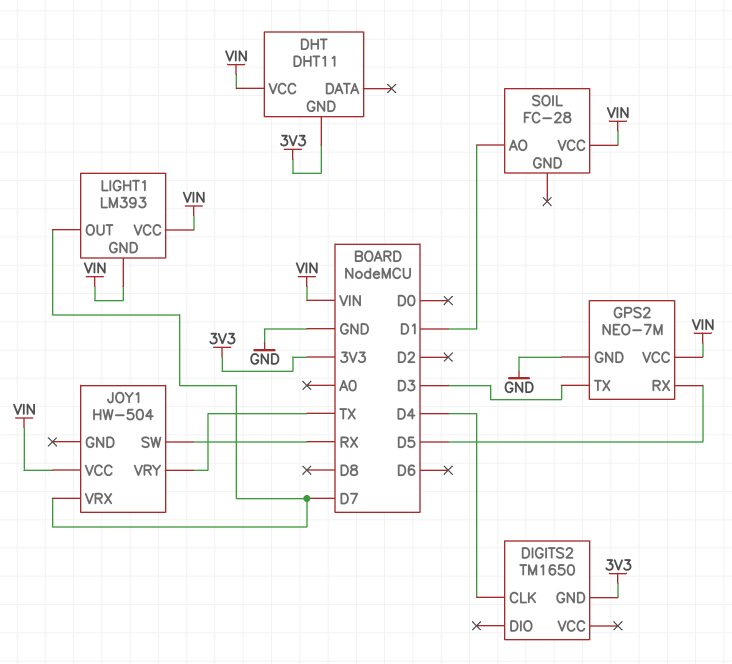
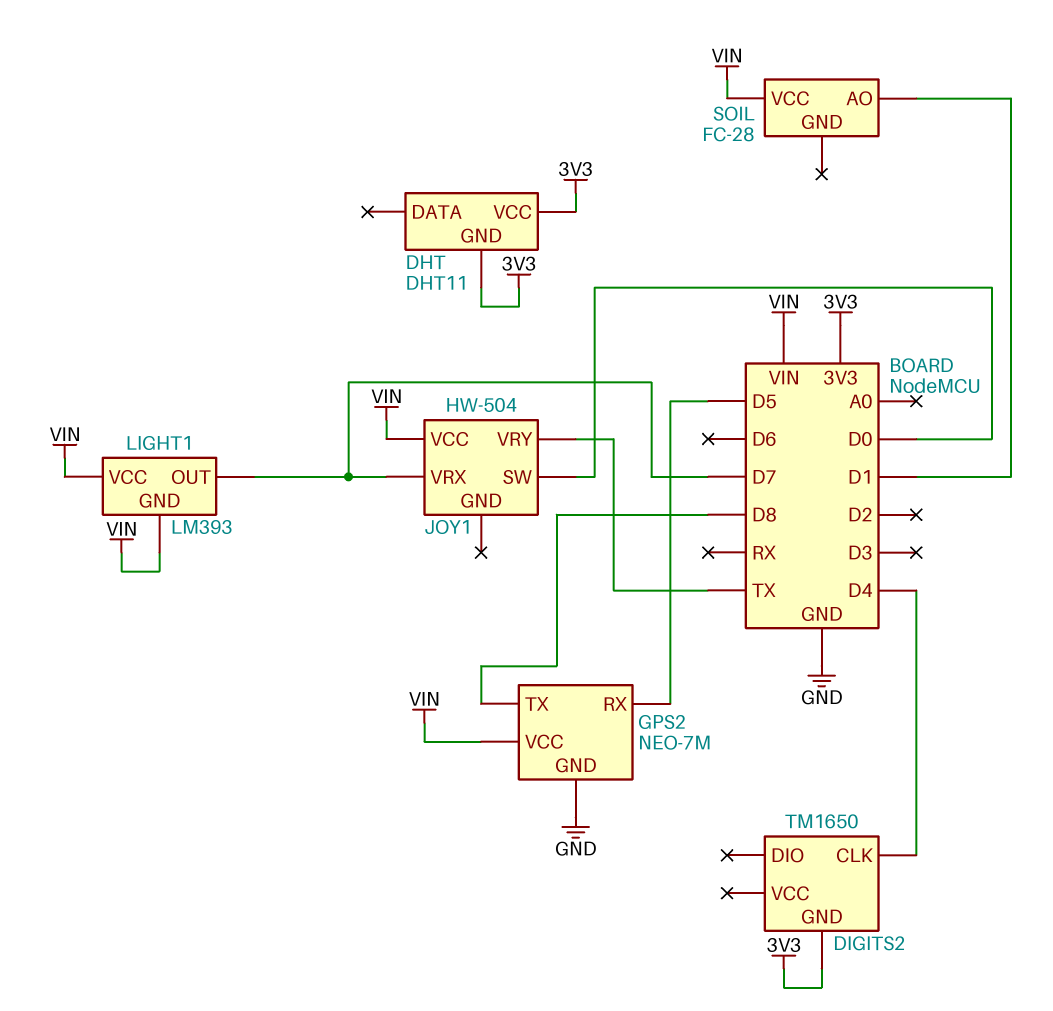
DHT pin VCC: VIN -> 3V3
GPS2 pin TX: D3 -> D8
JOY1 pin SW: RX -> D0

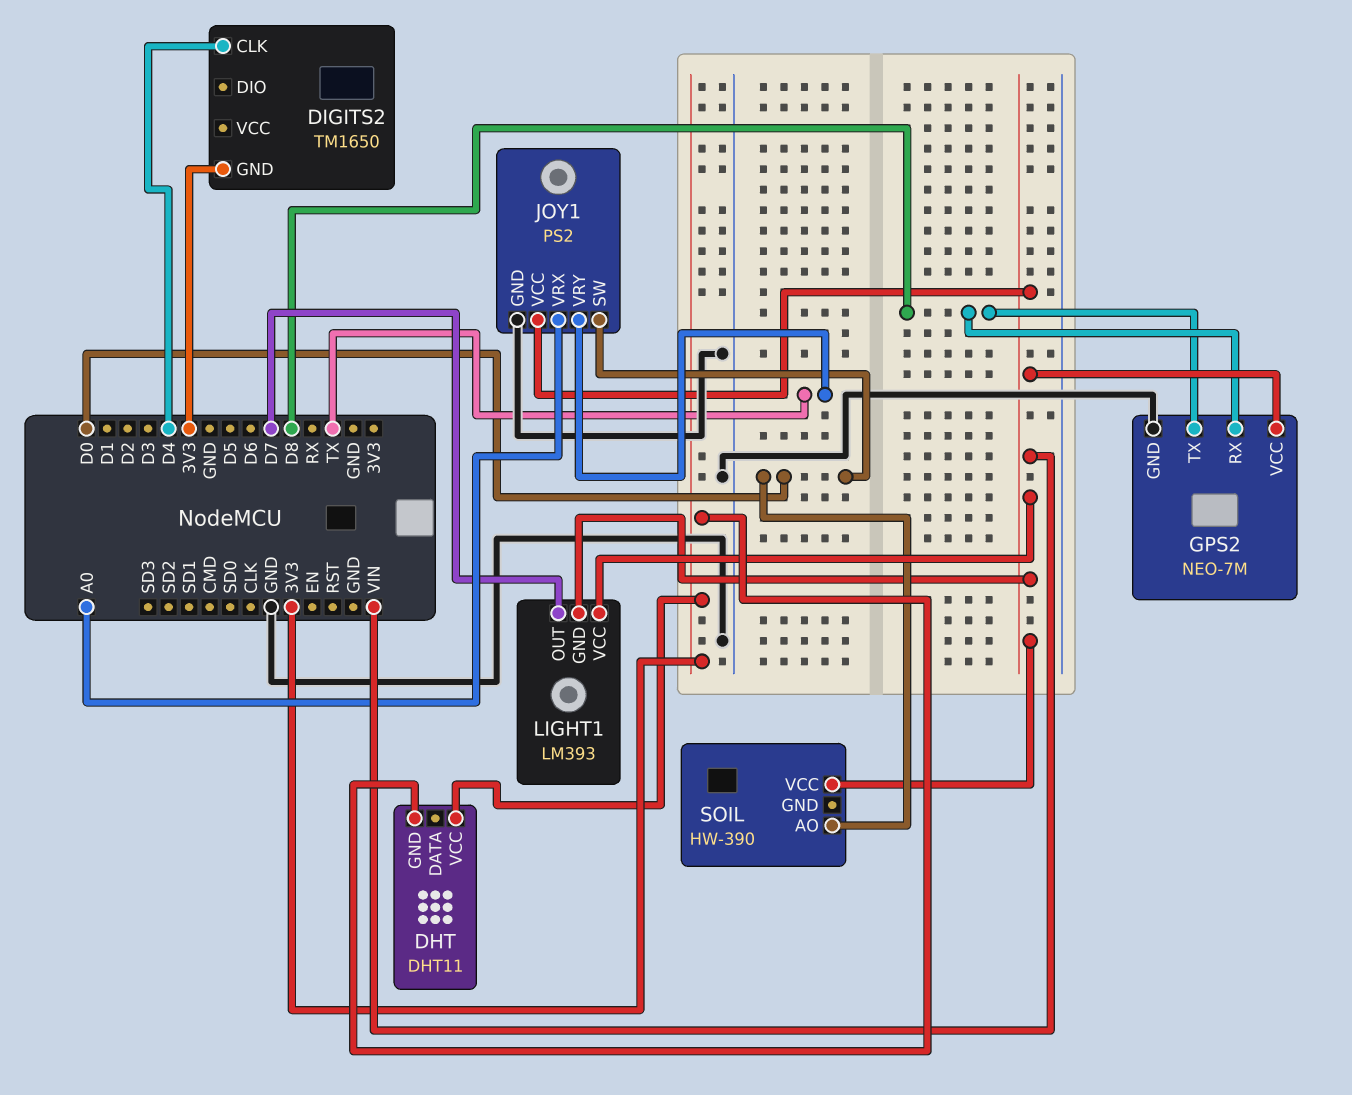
GPS2 pin RX: D5 -> D8
JOY1: HW-504 -> PS2
JOY1 pin GND: none -> GND
JOY1 pin VRX: D7 -> A0
SOIL: FC-28 -> HW-390
SOIL pin AO: D1 -> D0

